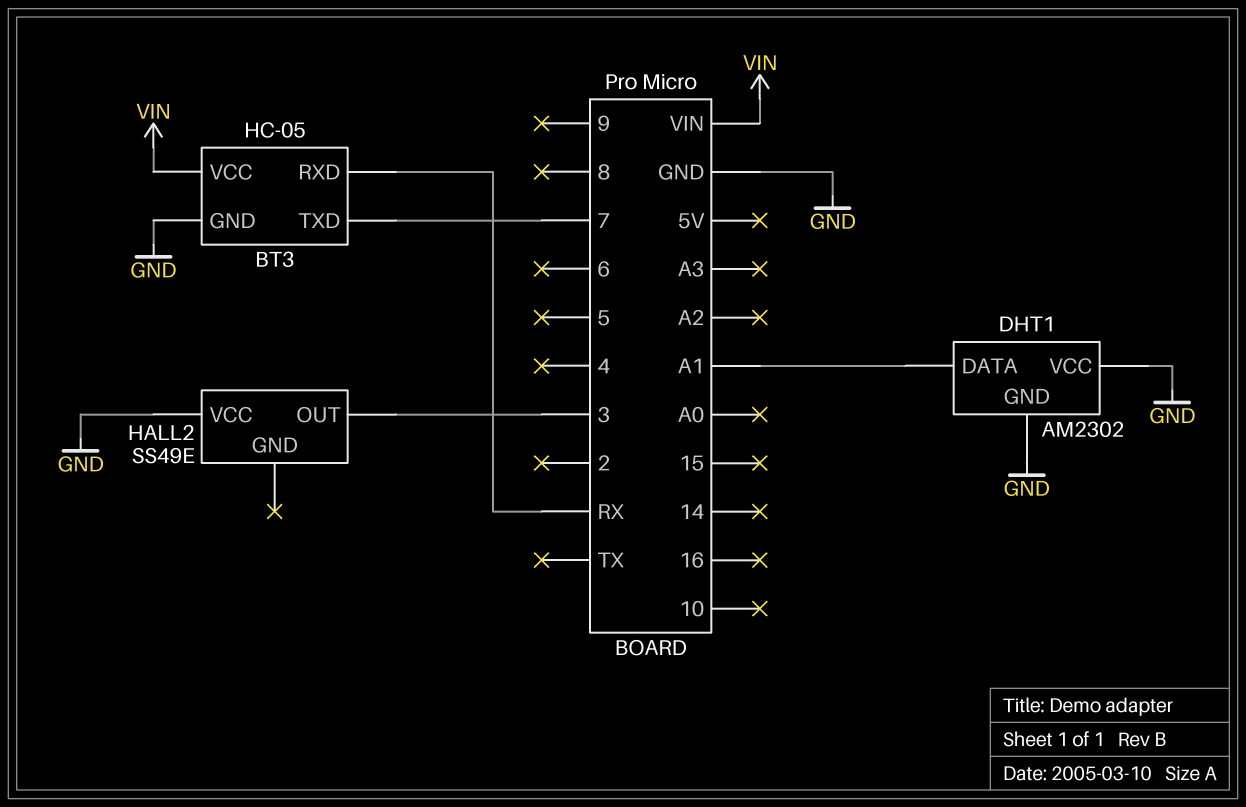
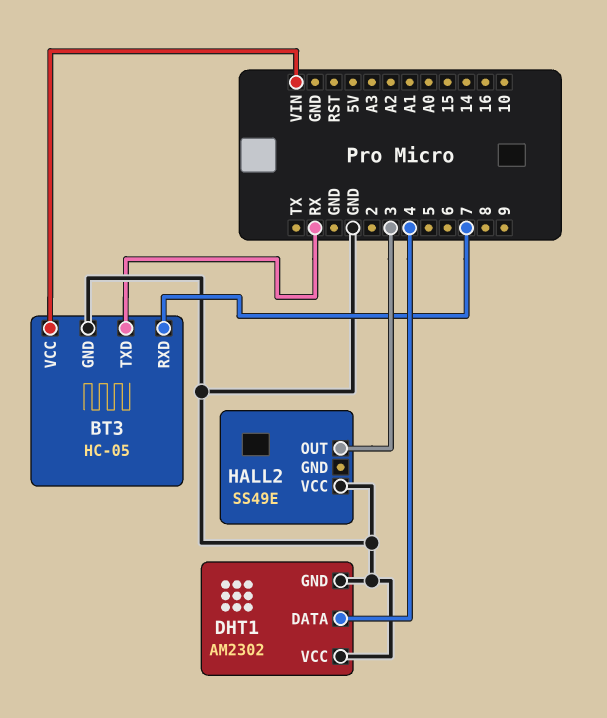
BT3 pin RXD: RX -> 7
BT3 pin TXD: 7 -> RX
DHT1 pin DATA: A1 -> 4

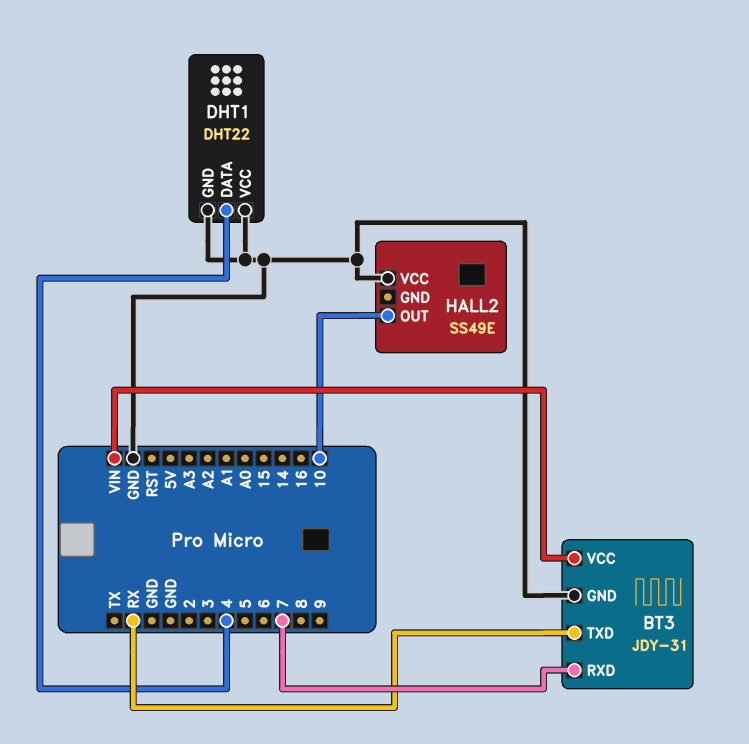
BT3: HC-05 -> JDY-31
DHT1: AM2302 -> DHT22
HALL2 pin OUT: 3 -> 10

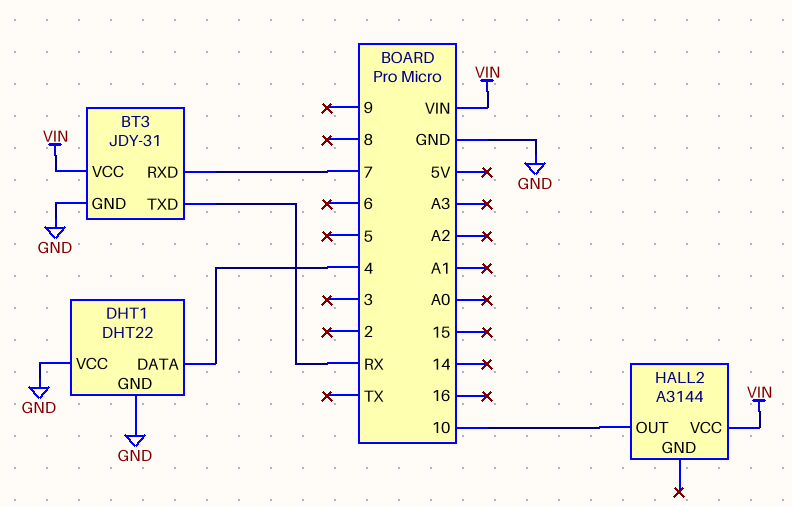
HALL2: SS49E -> A3144
HALL2 pin VCC: GND -> VIN

